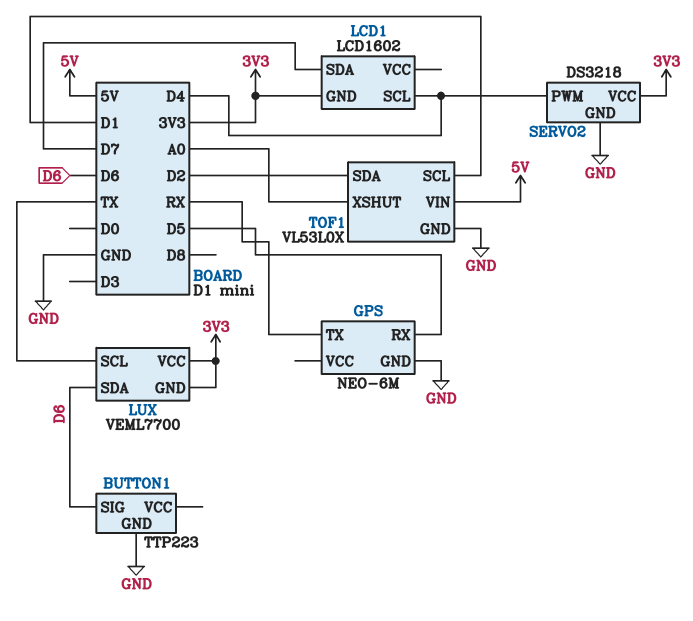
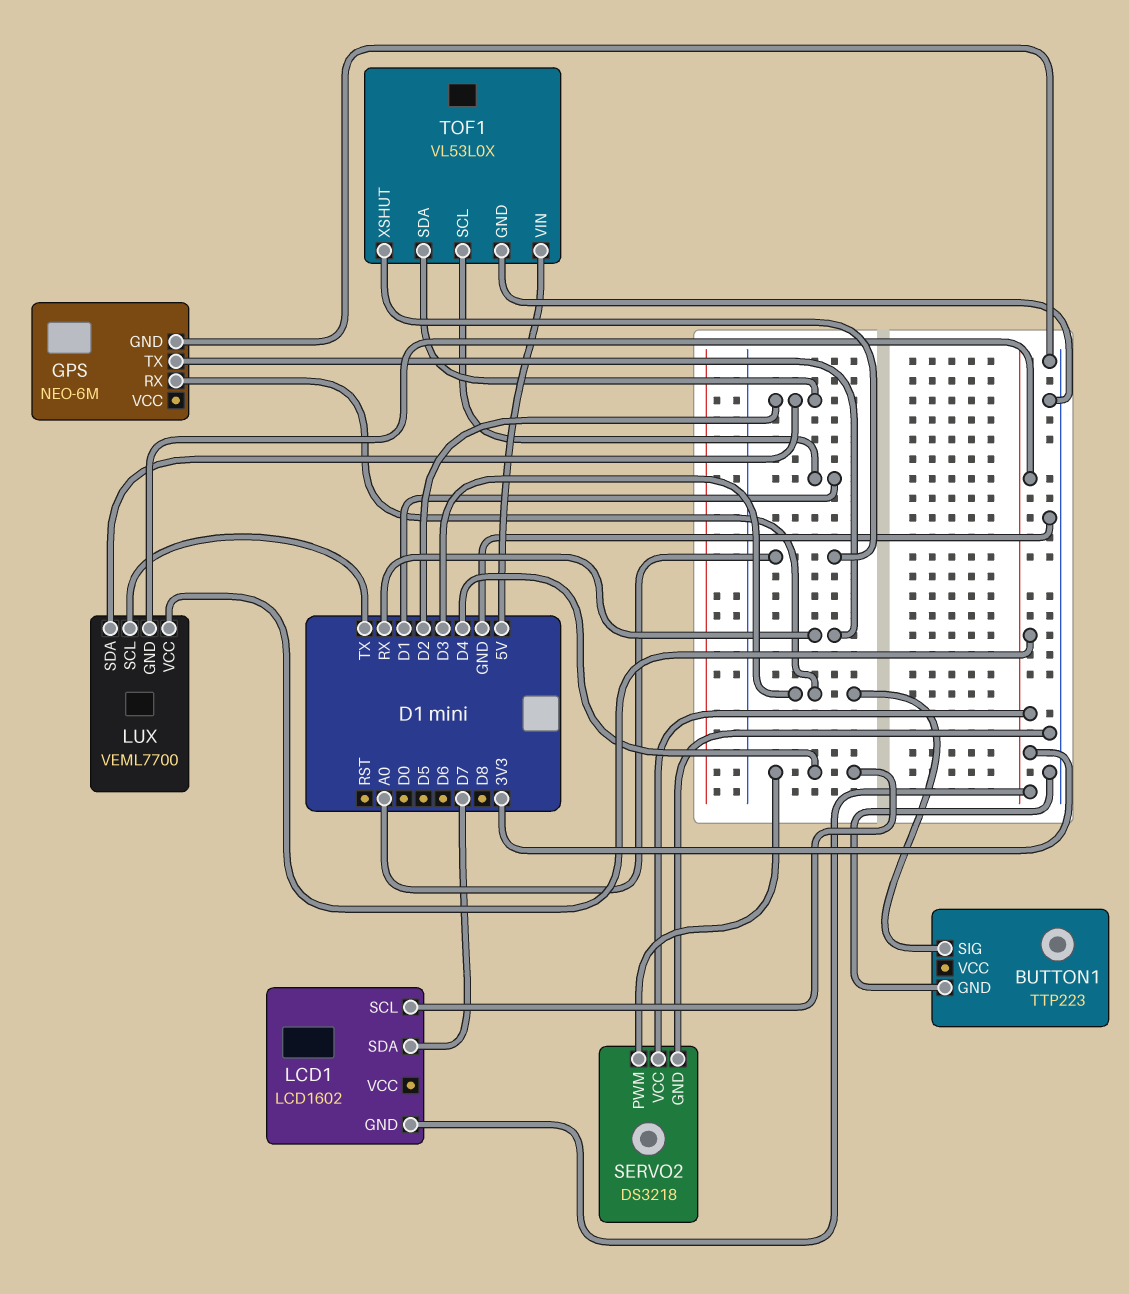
BUTTON1 pin SIG: D6 -> D3
GPS pin RX: D5 -> D3
LUX pin SDA: D6 -> D2

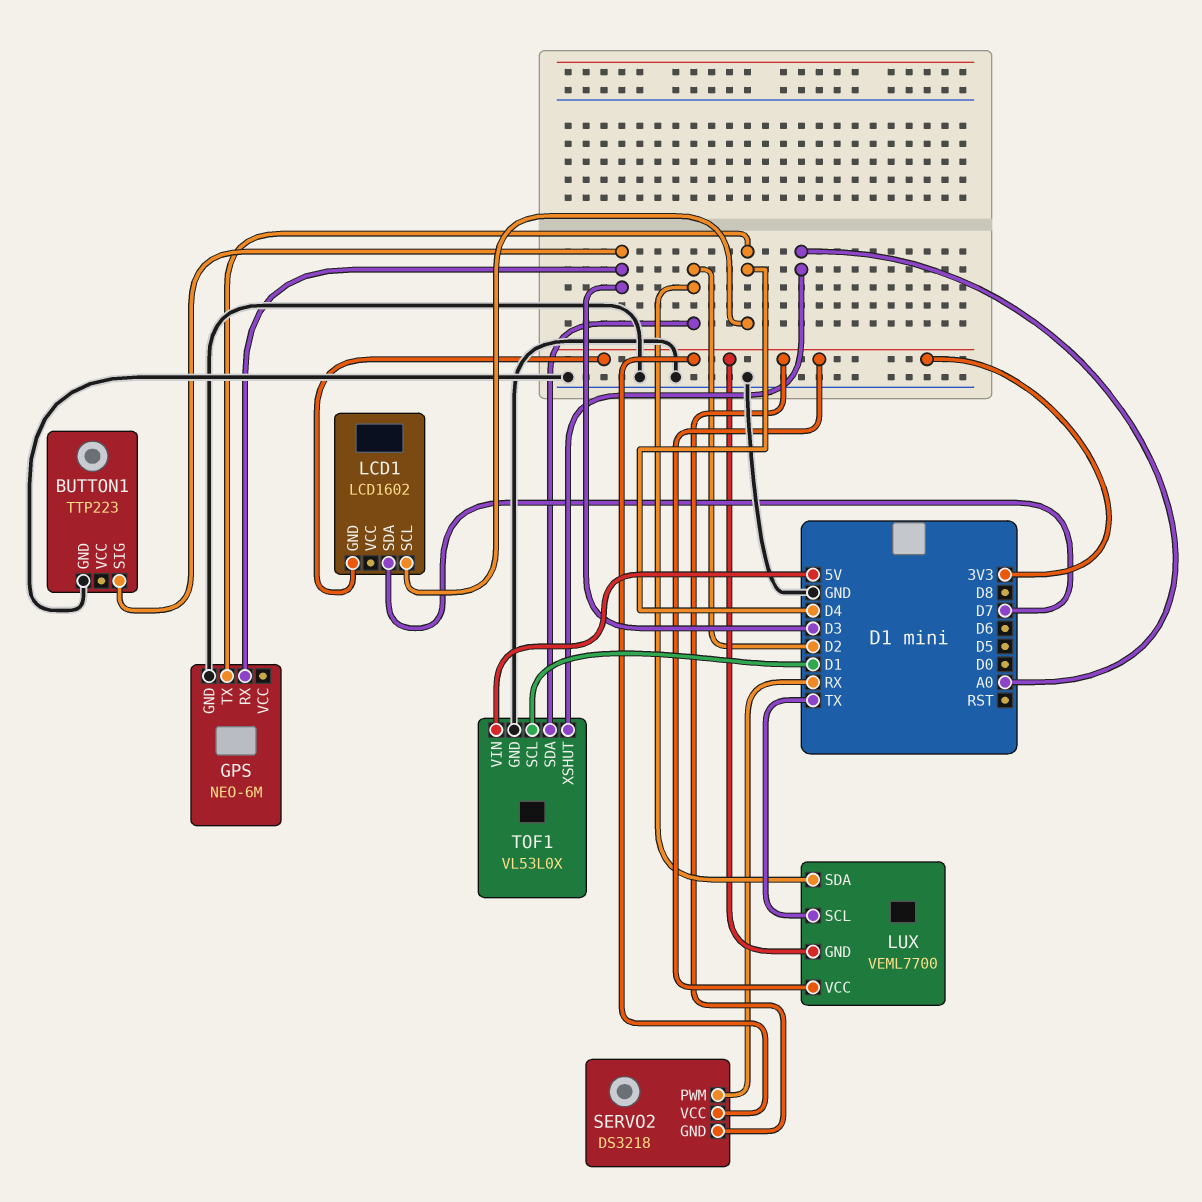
GPS pin TX: RX -> D4
SERVO2 pin GND: GND -> 3V3
SERVO2 pin PWM: D4 -> RX

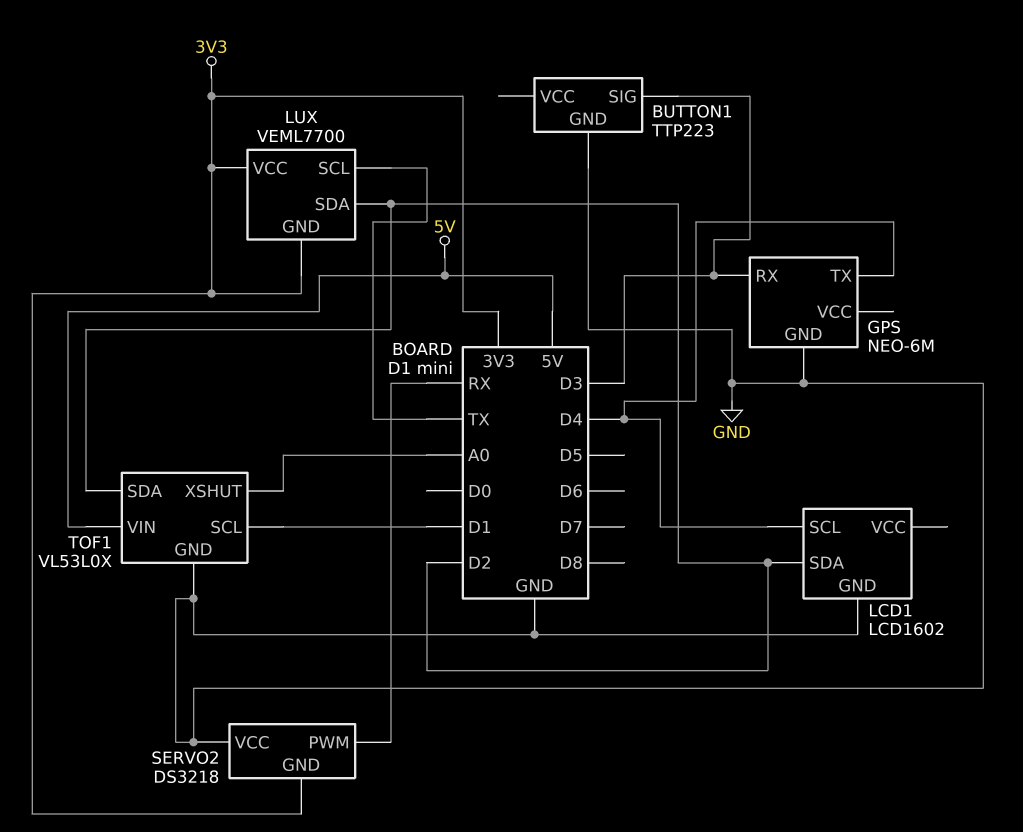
LCD1 pin GND: 3V3 -> GND
LCD1 pin SDA: D7 -> D2
SERVO2 pin VCC: 3V3 -> GND

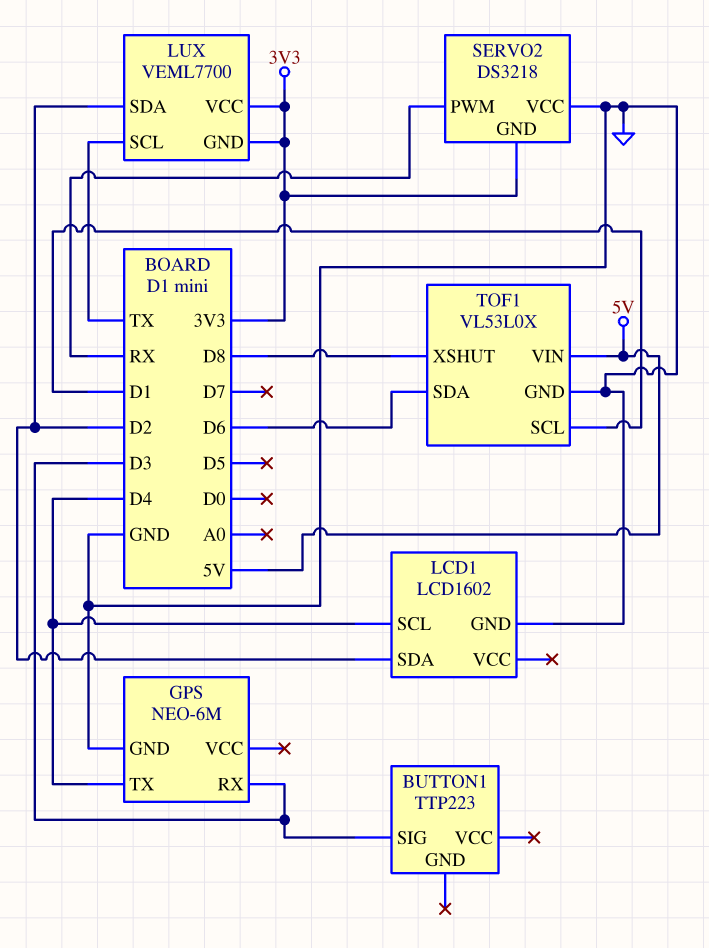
BUTTON1 pin GND: GND -> none
TOF1 pin SDA: D2 -> D6
TOF1 pin XSHUT: A0 -> D8

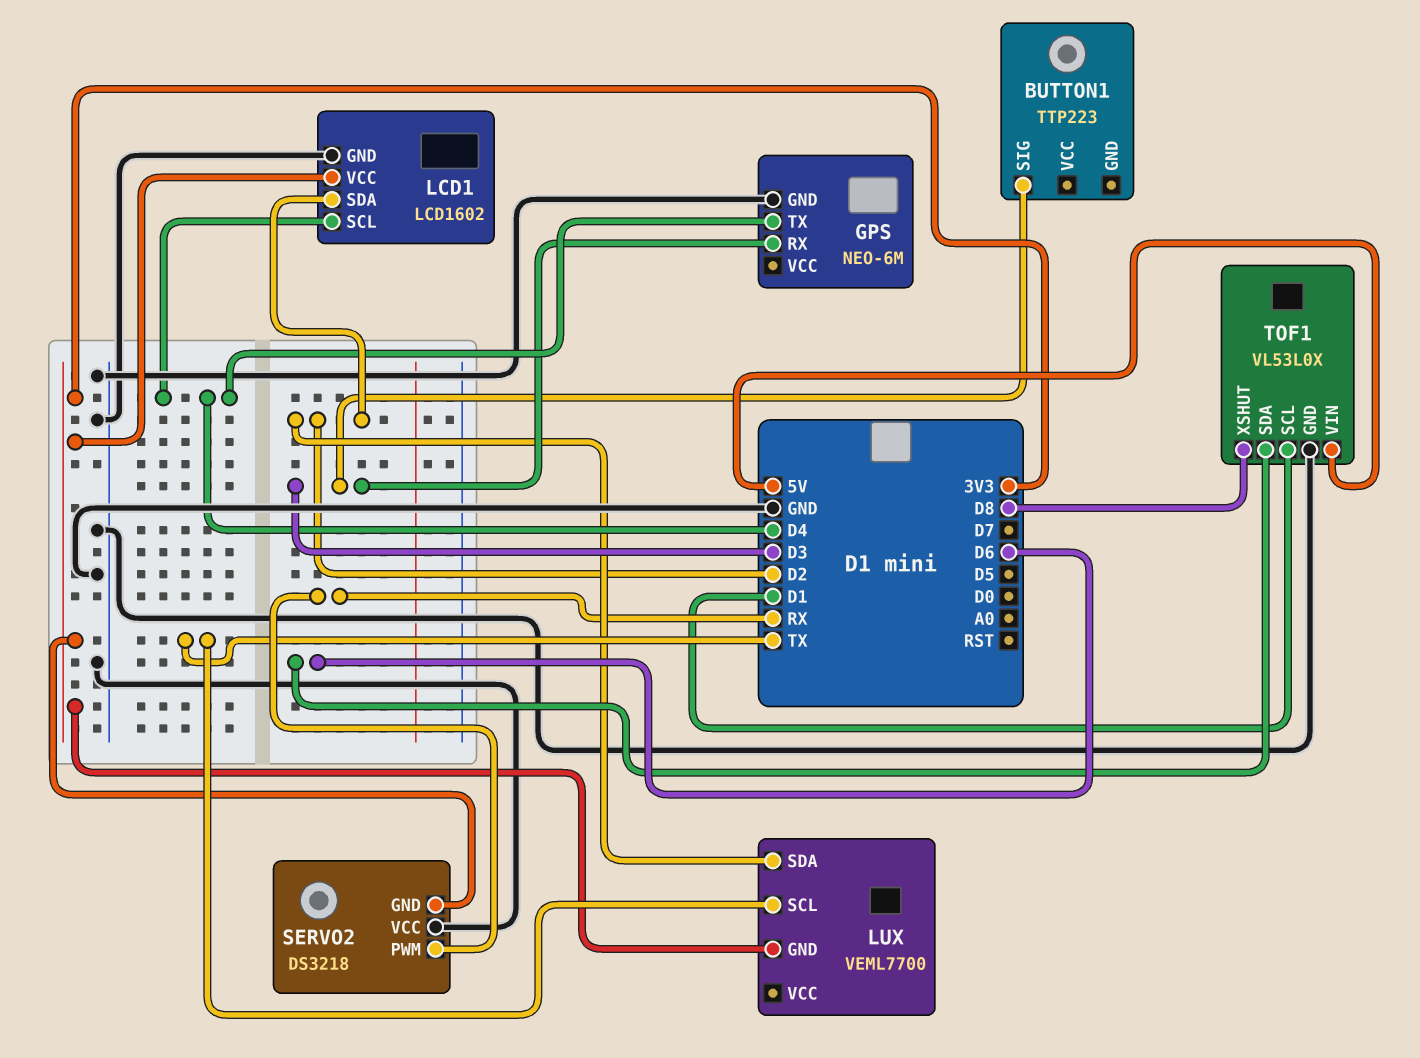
LCD1 pin VCC: none -> 3V3
LUX pin VCC: 3V3 -> none

